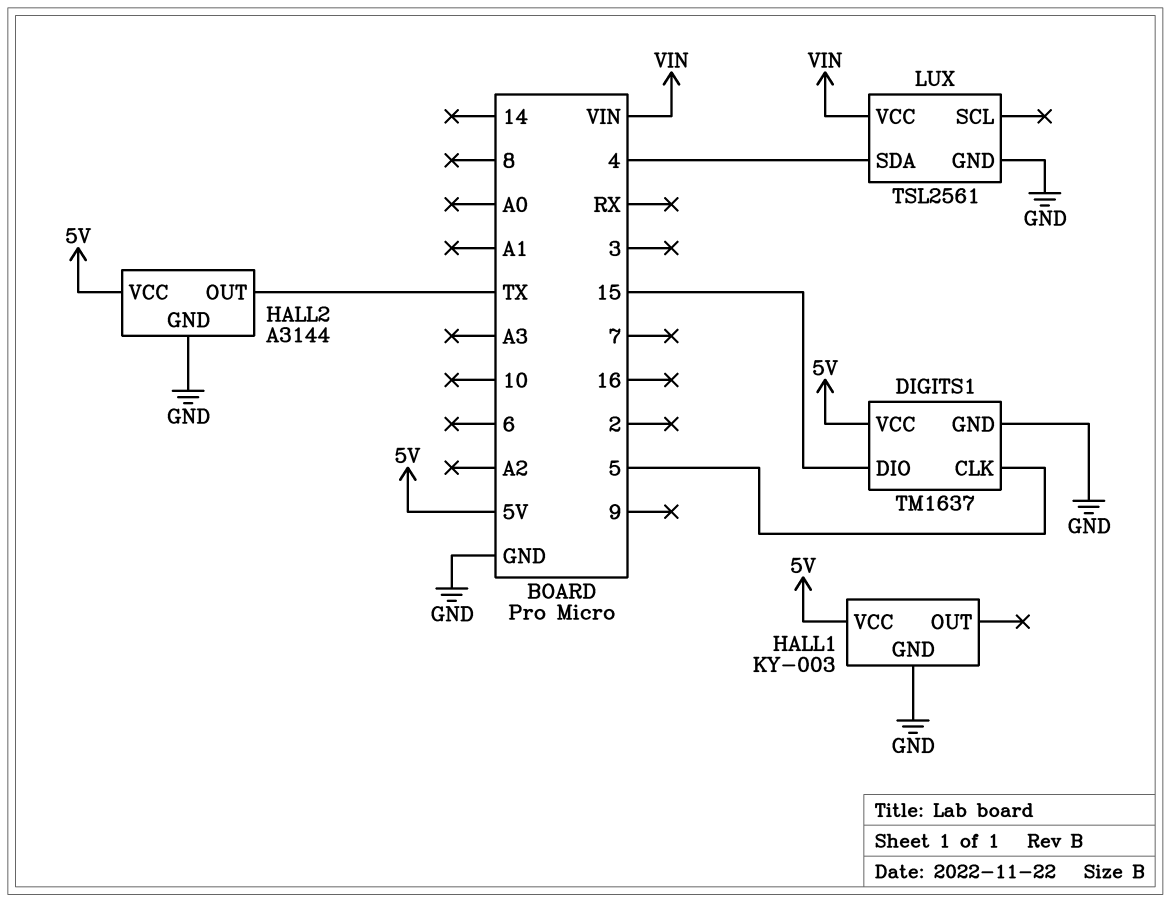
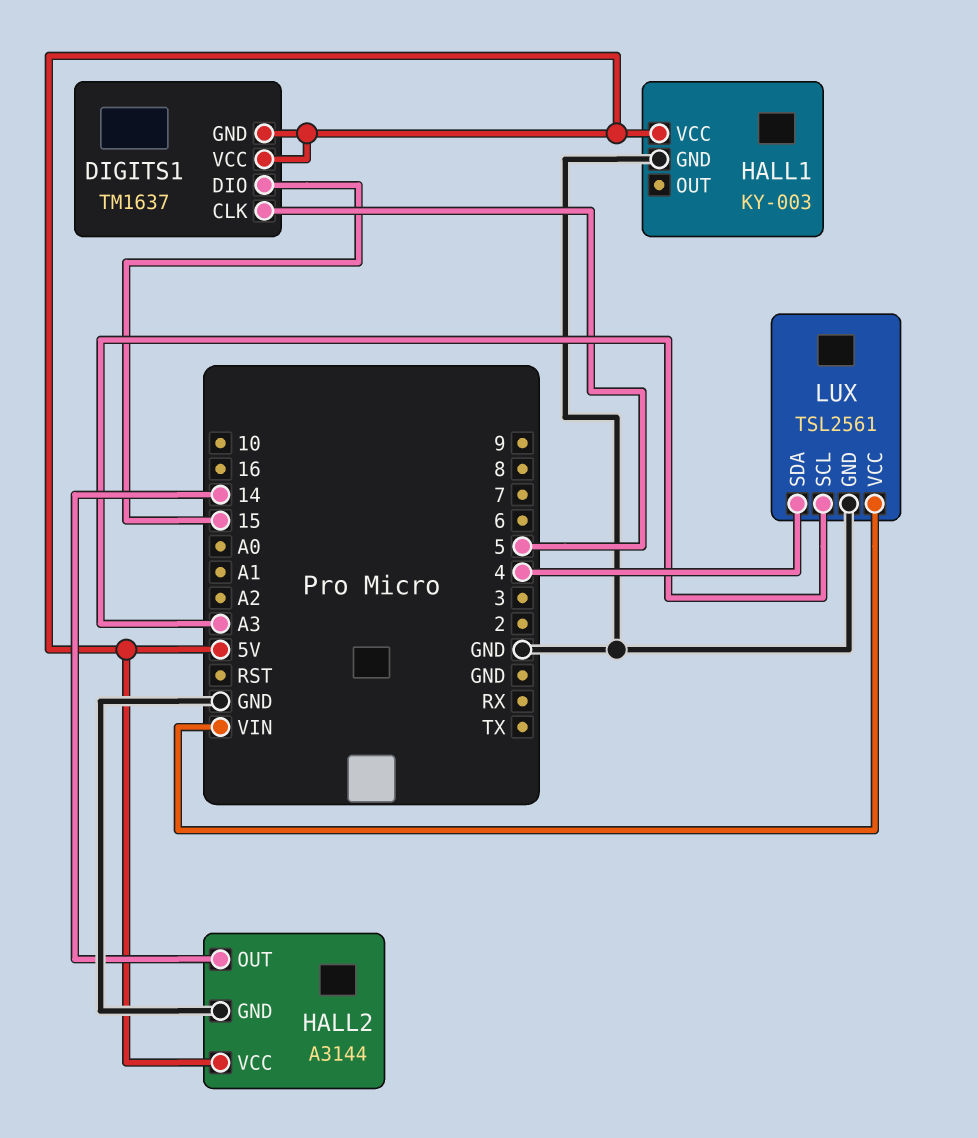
DIGITS1 pin GND: GND -> 5V
HALL2 pin OUT: TX -> 14
LUX pin SCL: none -> A3

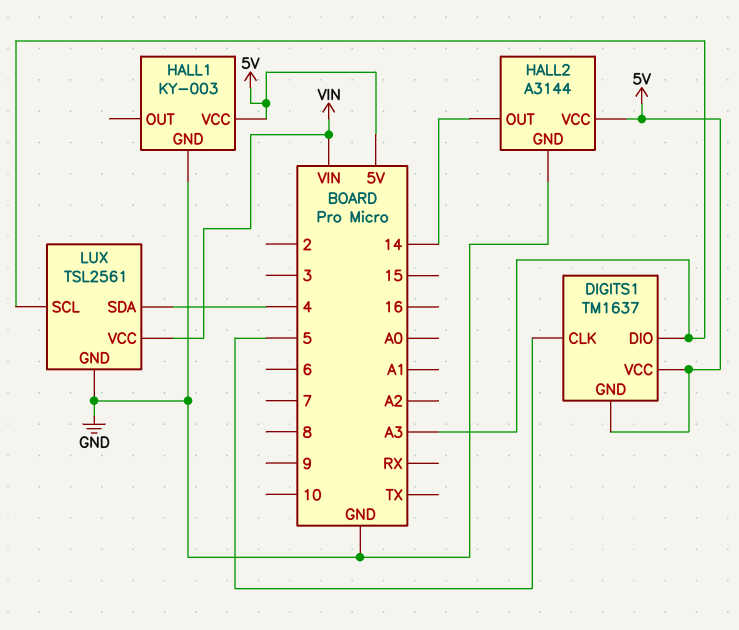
DIGITS1 pin DIO: 15 -> A3

